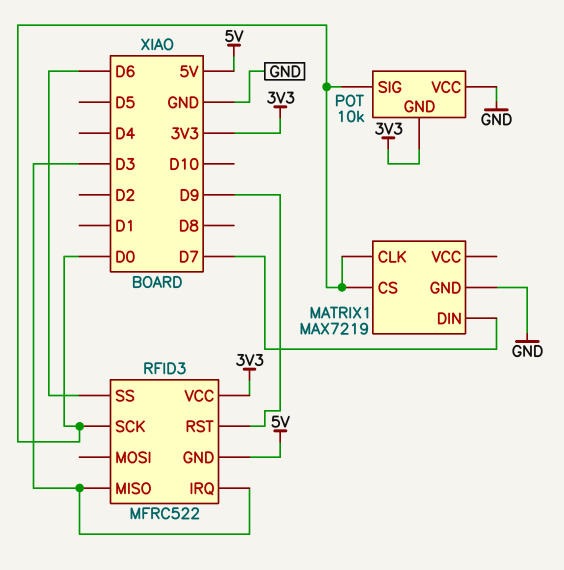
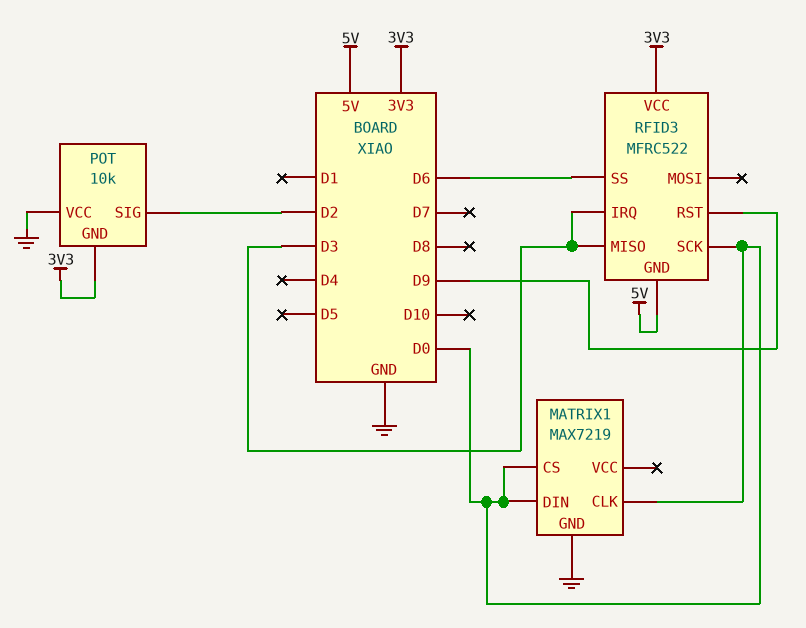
MATRIX1 pin DIN: D7 -> D0
POT pin SIG: D0 -> D2

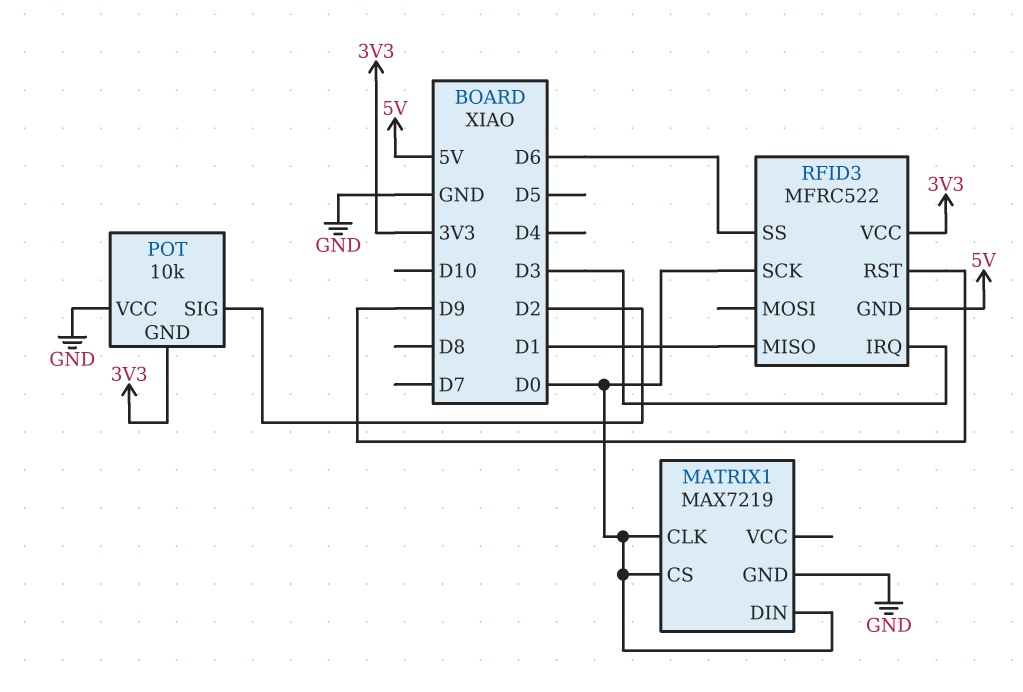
RFID3 pin MISO: D3 -> D1

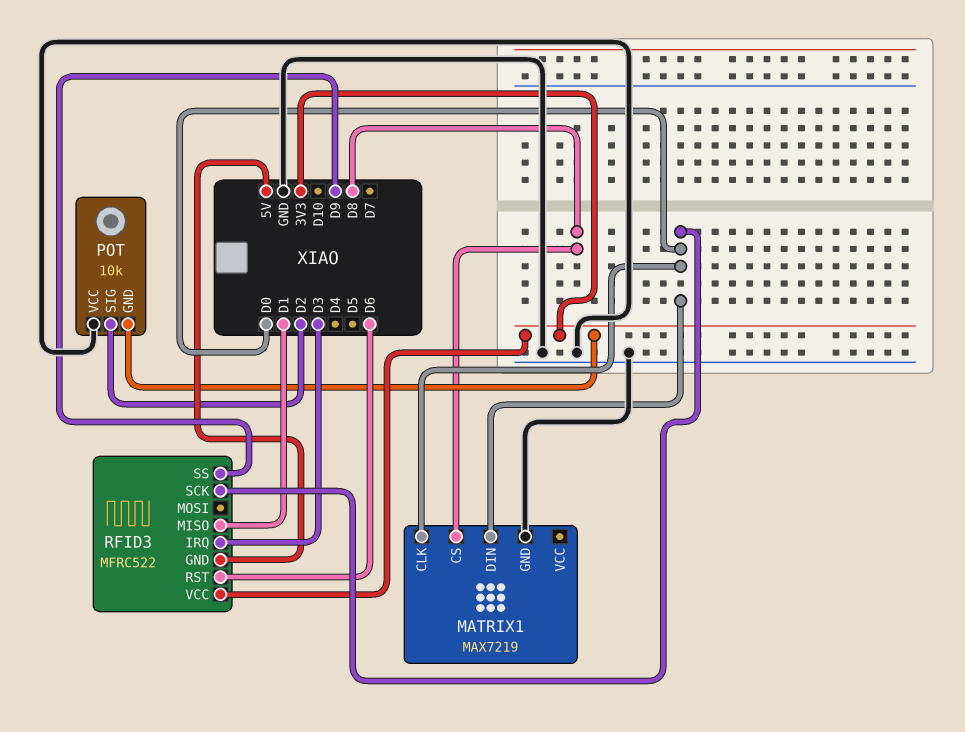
MATRIX1 pin CS: D0 -> D8
RFID3 pin RST: D9 -> D6
RFID3 pin SS: D6 -> D9

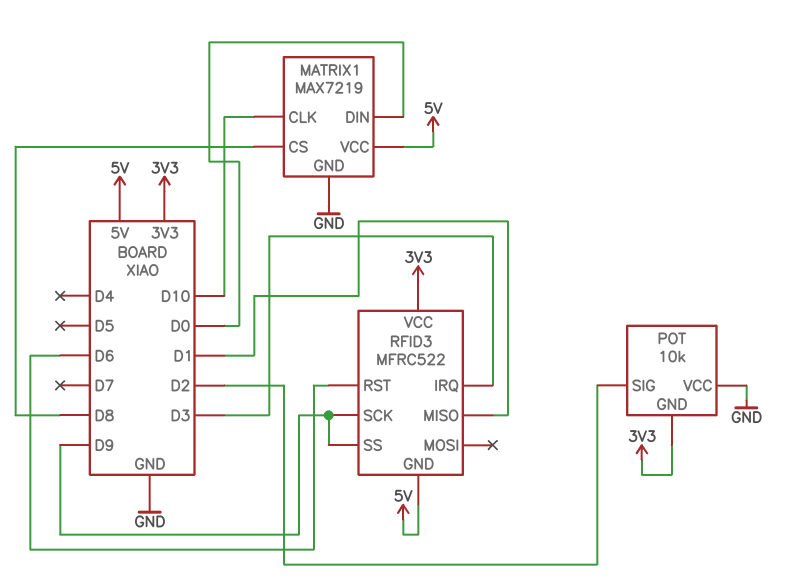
MATRIX1 pin CLK: D0 -> D10
MATRIX1 pin VCC: none -> 5V
RFID3 pin SCK: D0 -> D9

